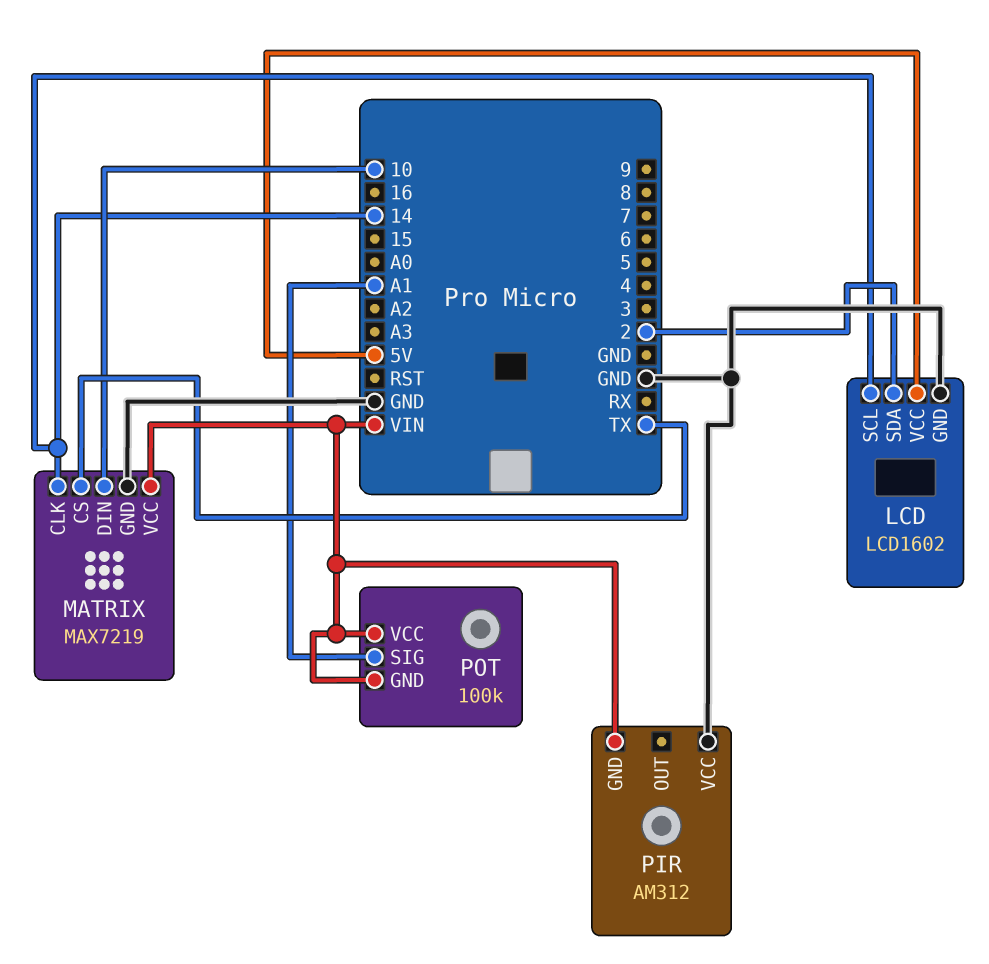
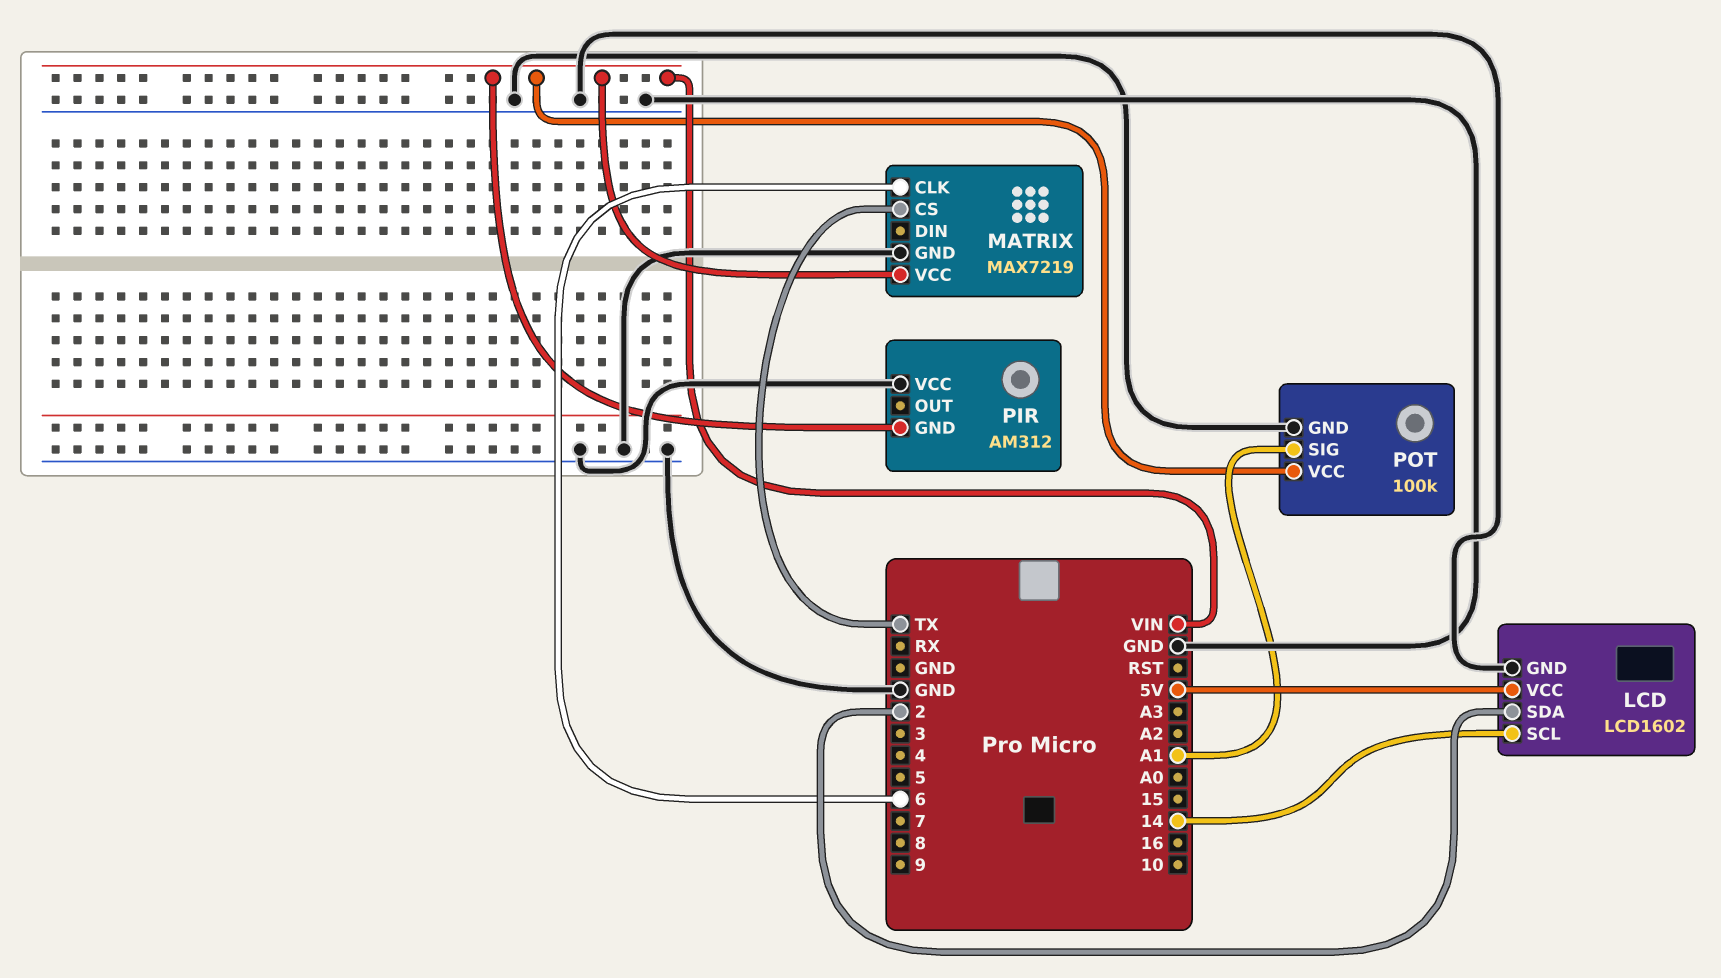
MATRIX pin CLK: 14 -> 6
MATRIX pin DIN: 10 -> none
POT pin GND: VIN -> GND

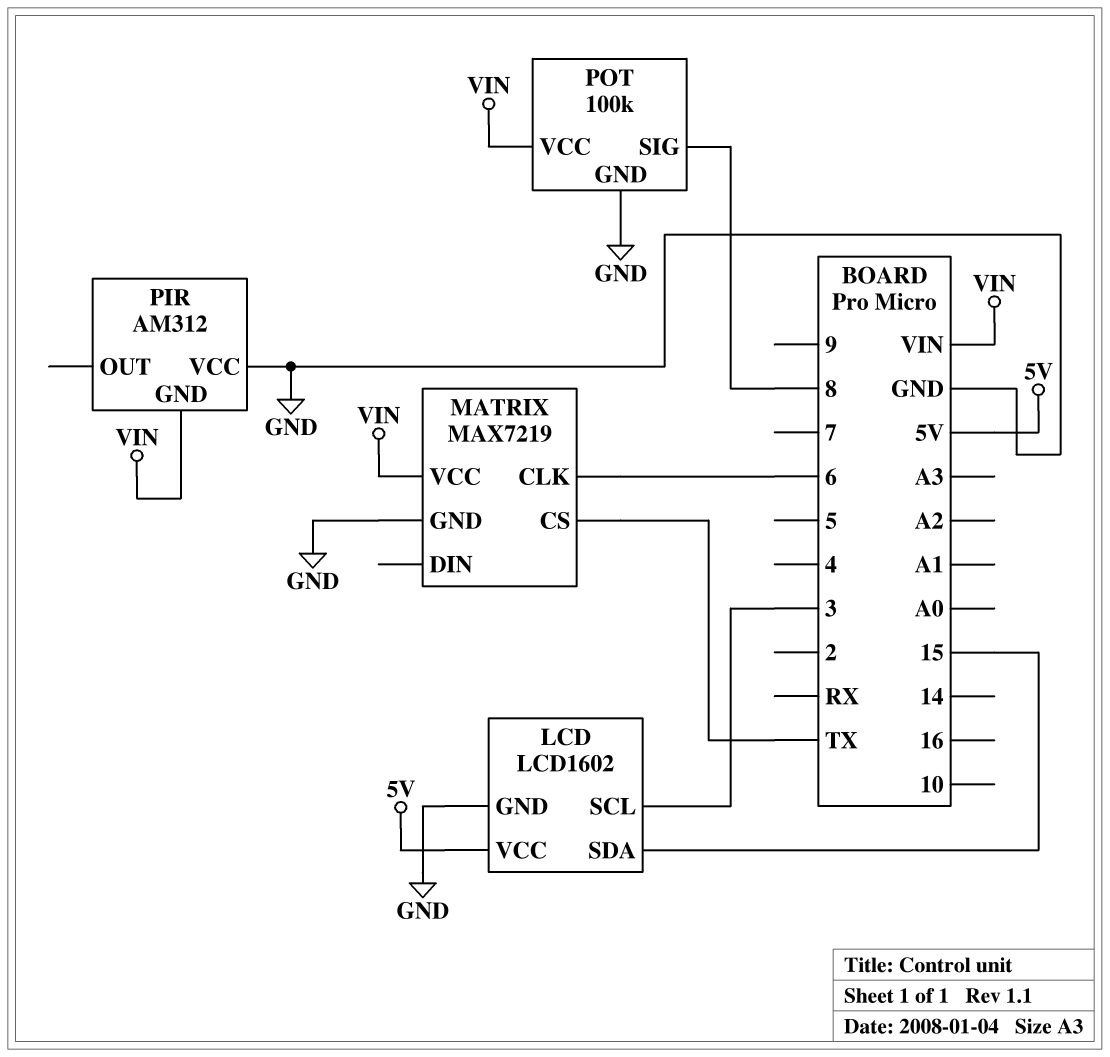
LCD pin SCL: 14 -> 3
LCD pin SDA: 2 -> 15
POT pin SIG: A1 -> 8

